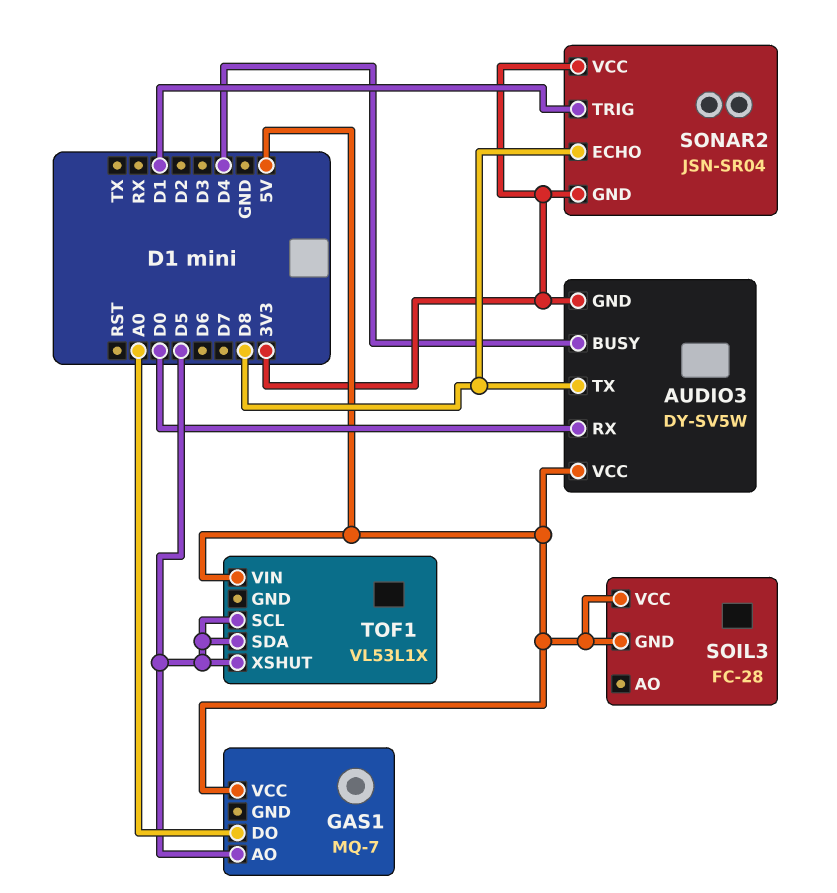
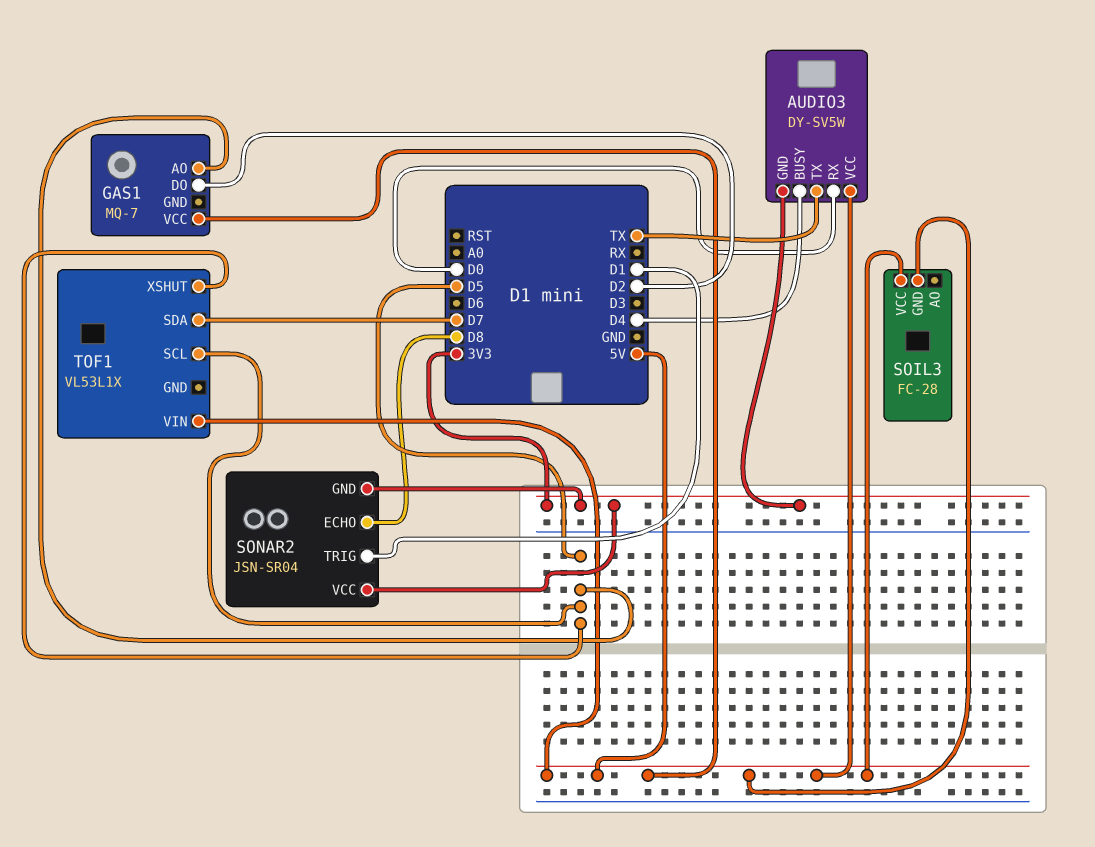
AUDIO3 pin TX: D8 -> TX
GAS1 pin DO: A0 -> D2
TOF1 pin SDA: D5 -> D7

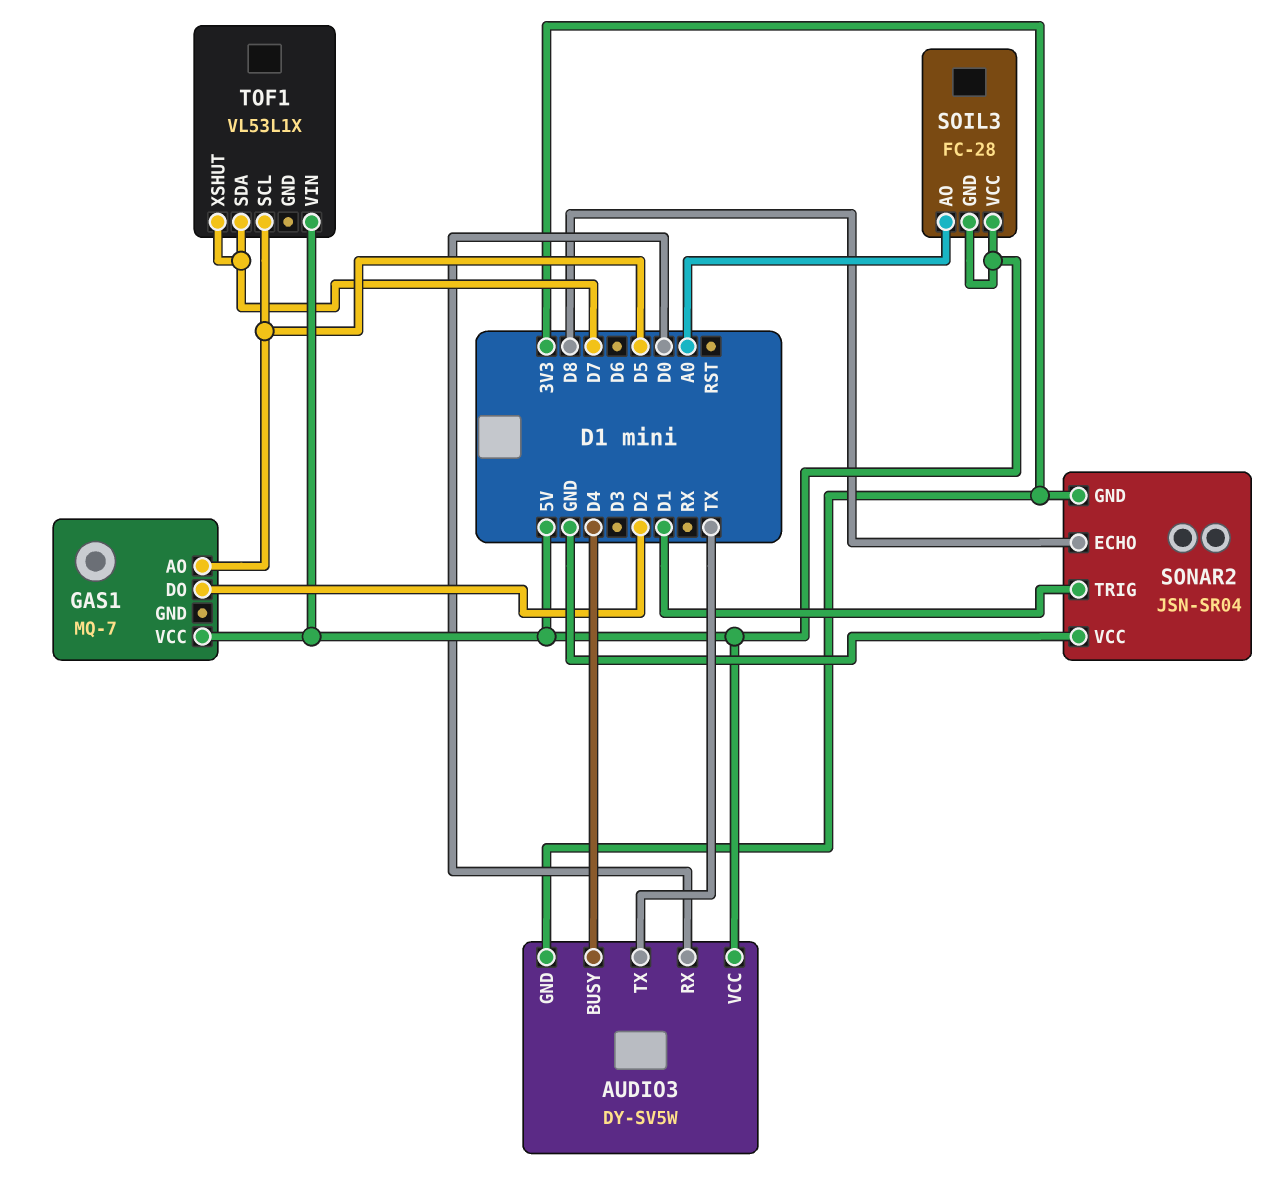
SOIL3 pin AO: none -> A0
SONAR2 pin VCC: 3V3 -> GND
TOF1 pin XSHUT: D5 -> D7

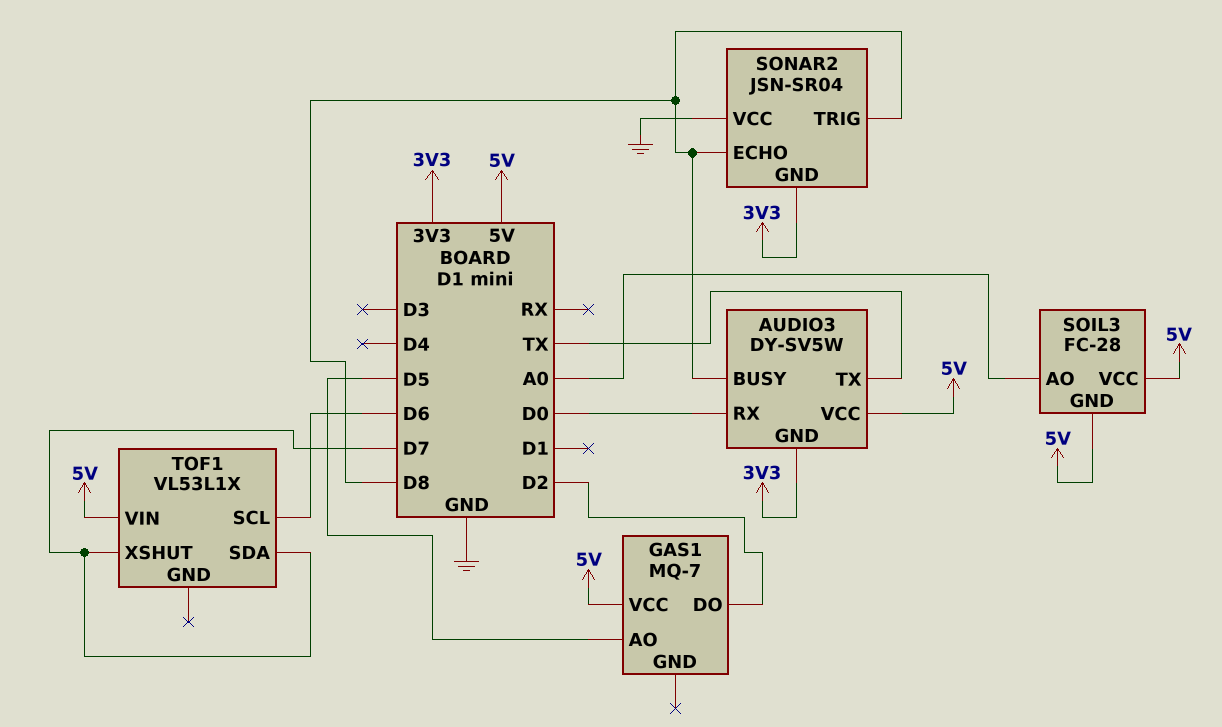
AUDIO3 pin BUSY: D4 -> D8
SONAR2 pin TRIG: D1 -> D8
TOF1 pin SCL: D5 -> D6

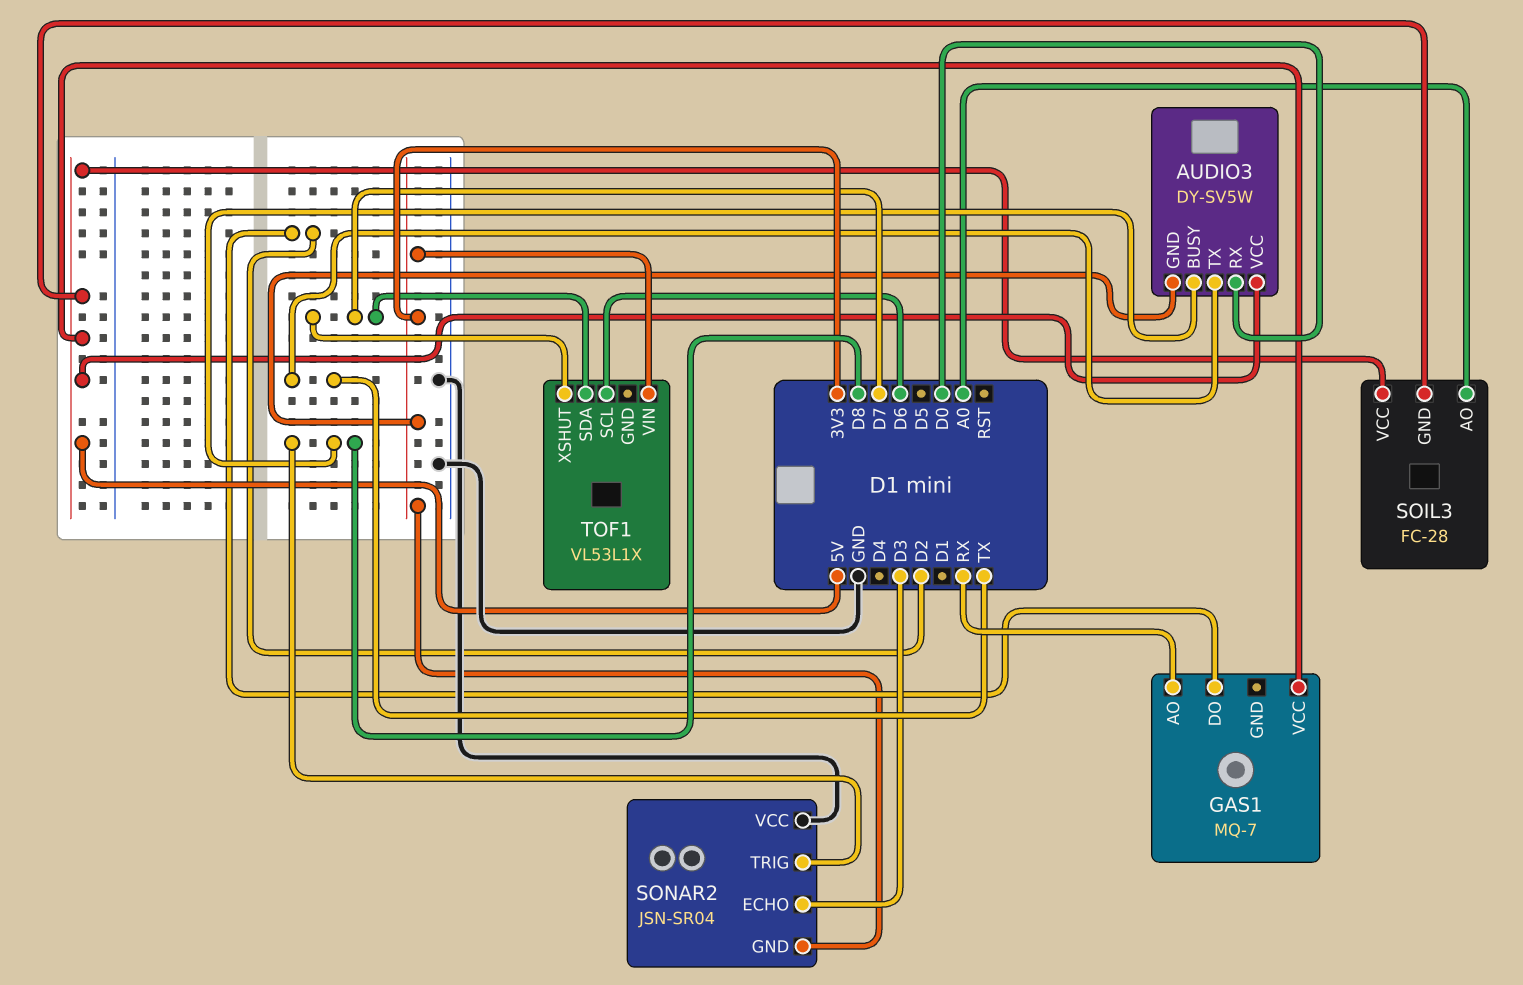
GAS1 pin AO: D5 -> RX
SONAR2 pin ECHO: D8 -> D3
TOF1 pin VIN: 5V -> 3V3

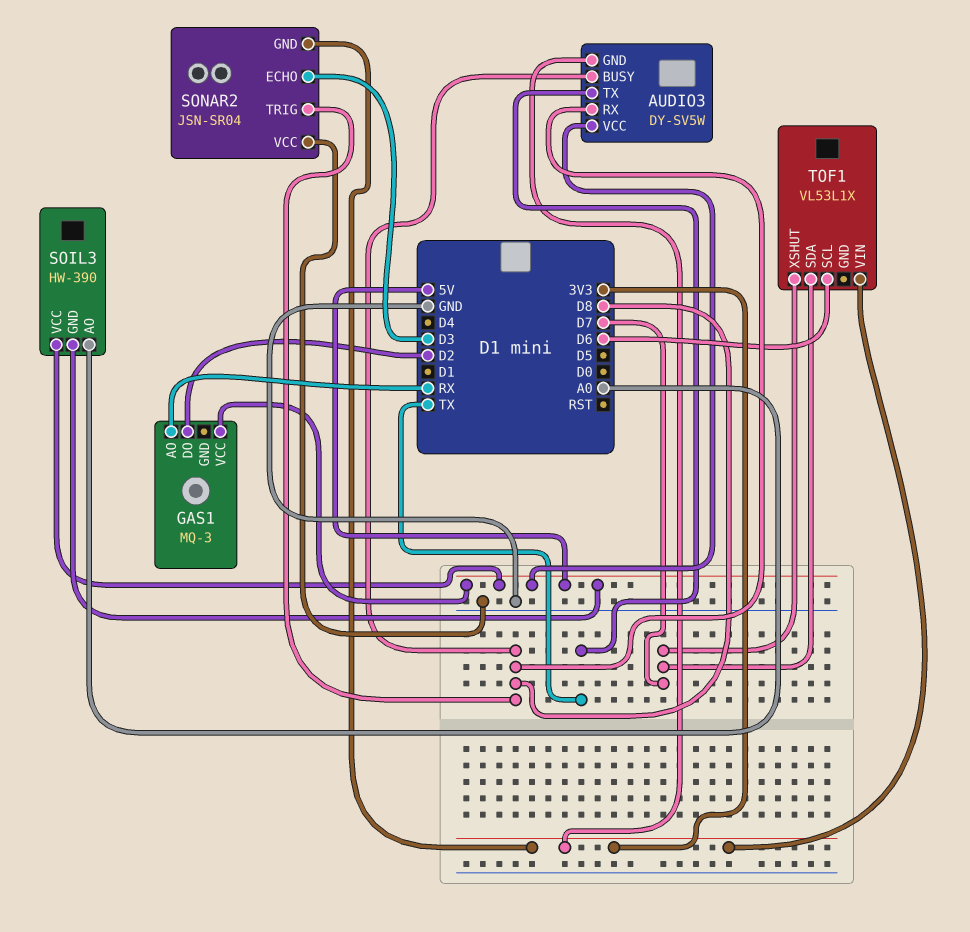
AUDIO3 pin RX: D0 -> D8
GAS1: MQ-7 -> MQ-3
SOIL3: FC-28 -> HW-390

